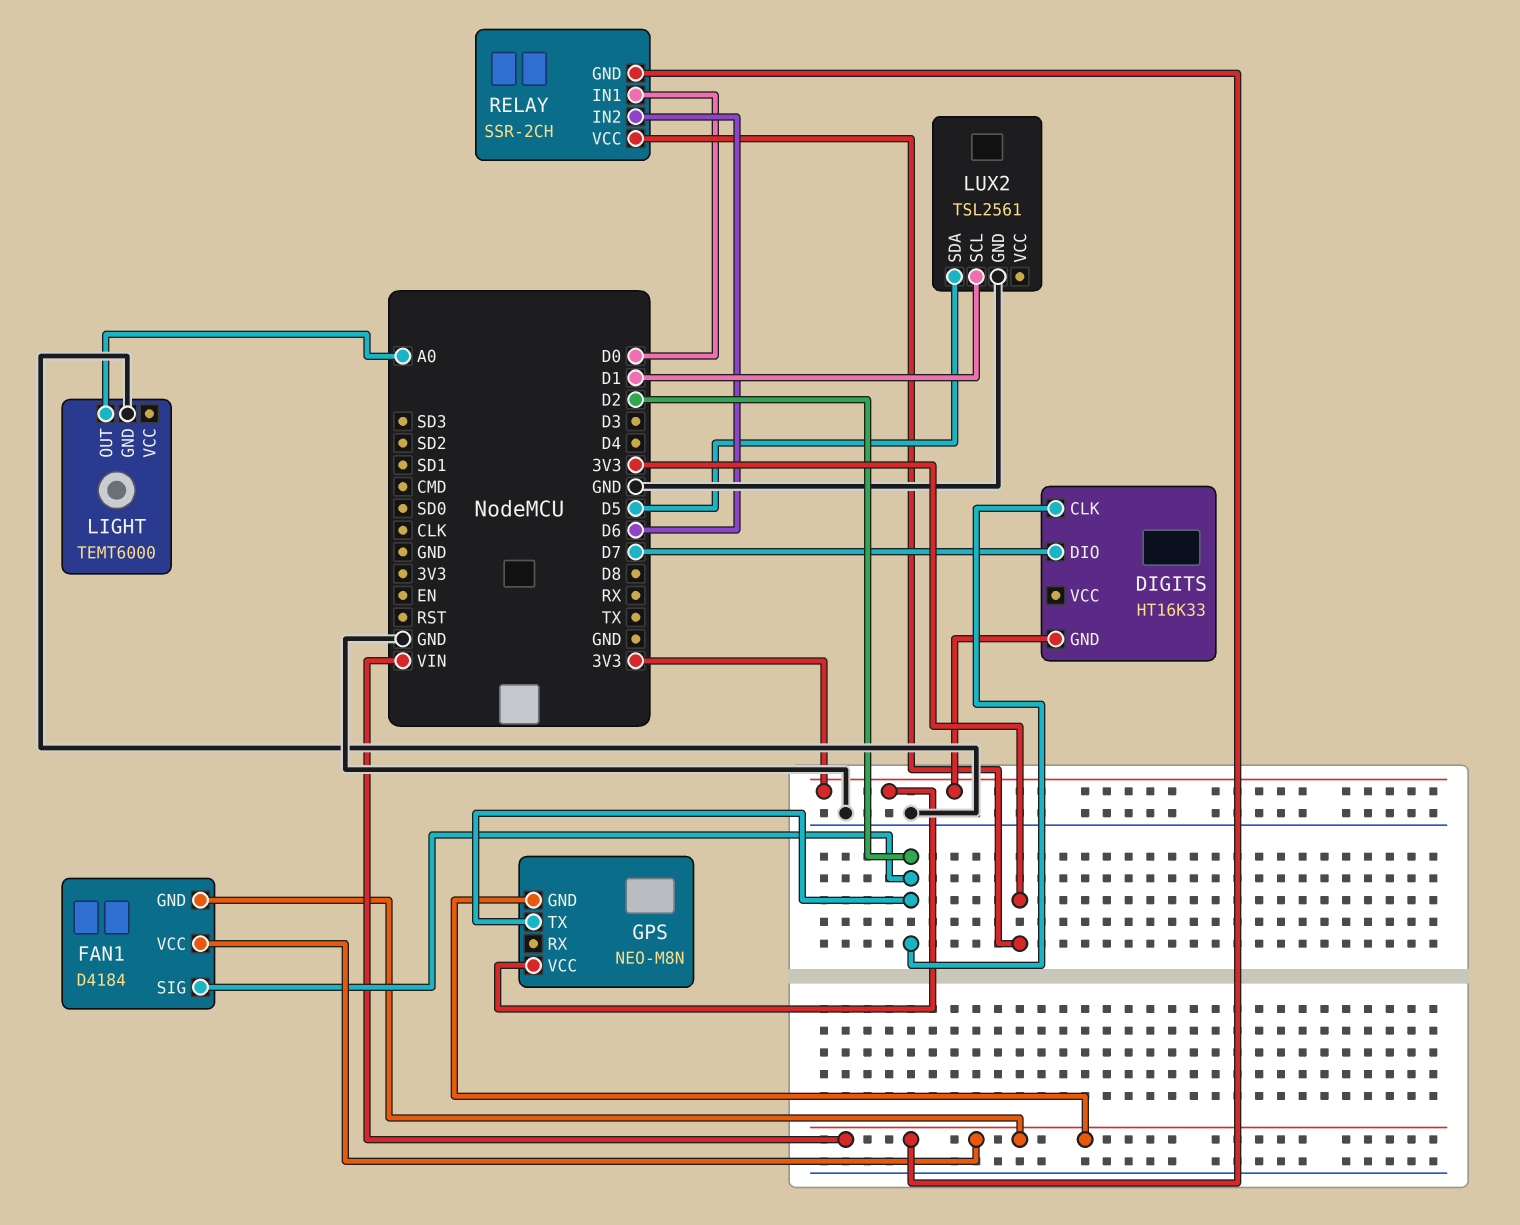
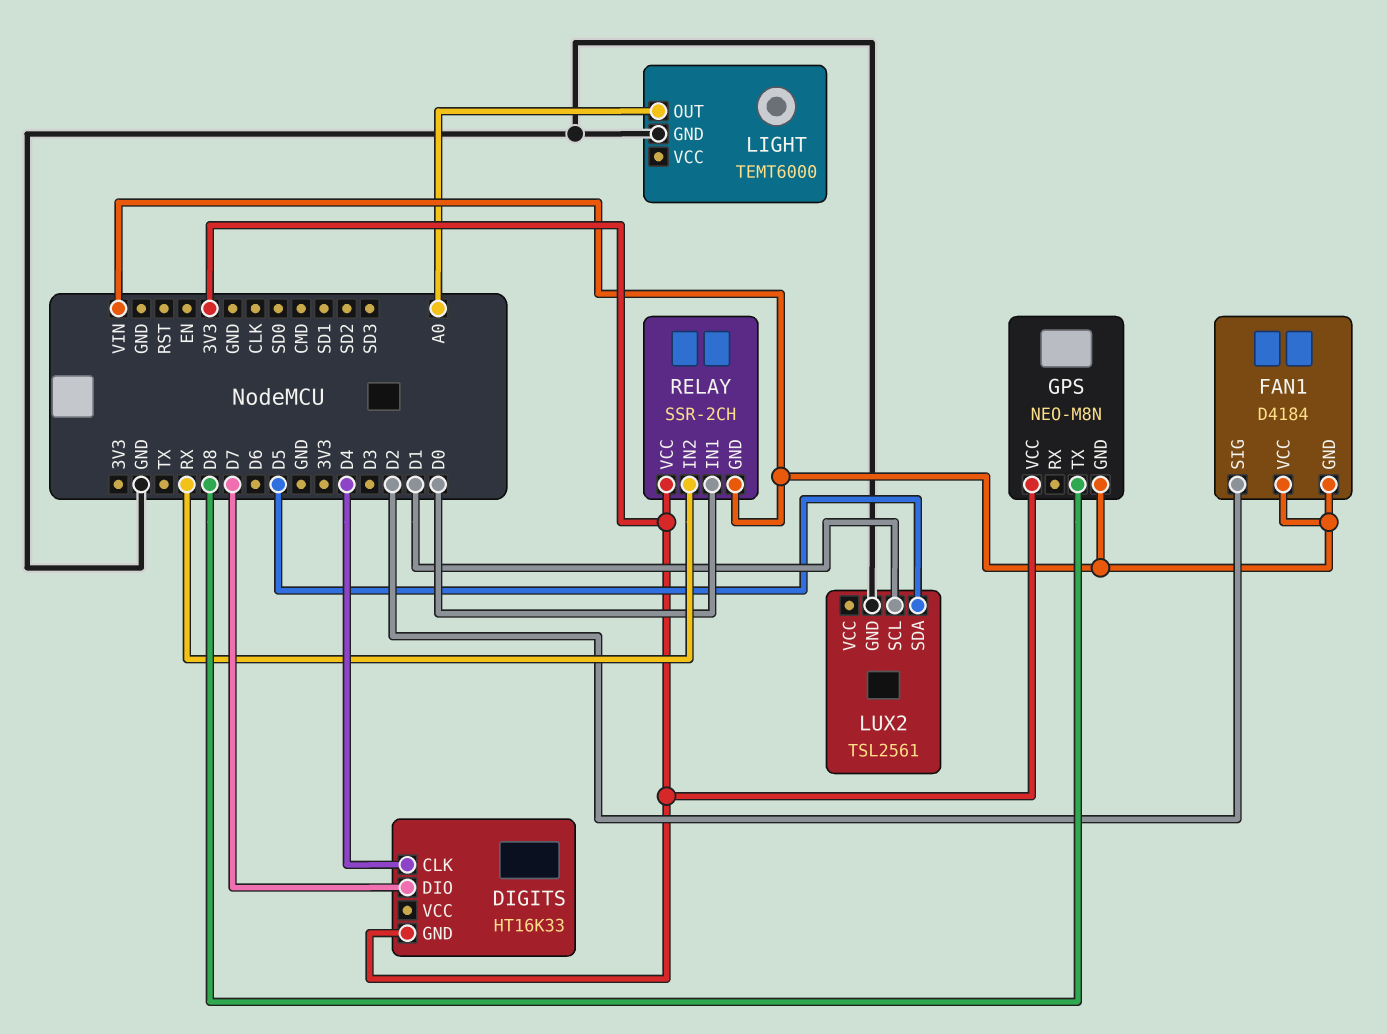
DIGITS pin CLK: D2 -> D4
GPS pin TX: D2 -> D8
RELAY pin IN2: D6 -> RX

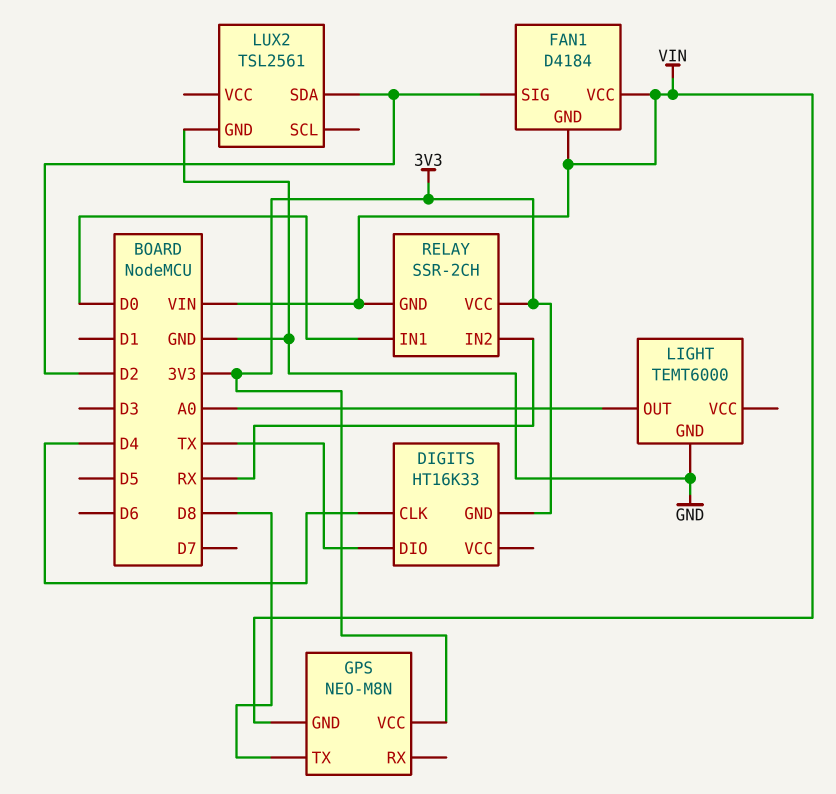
DIGITS pin DIO: D7 -> TX
LUX2 pin SCL: D1 -> none
LUX2 pin SDA: D5 -> D2

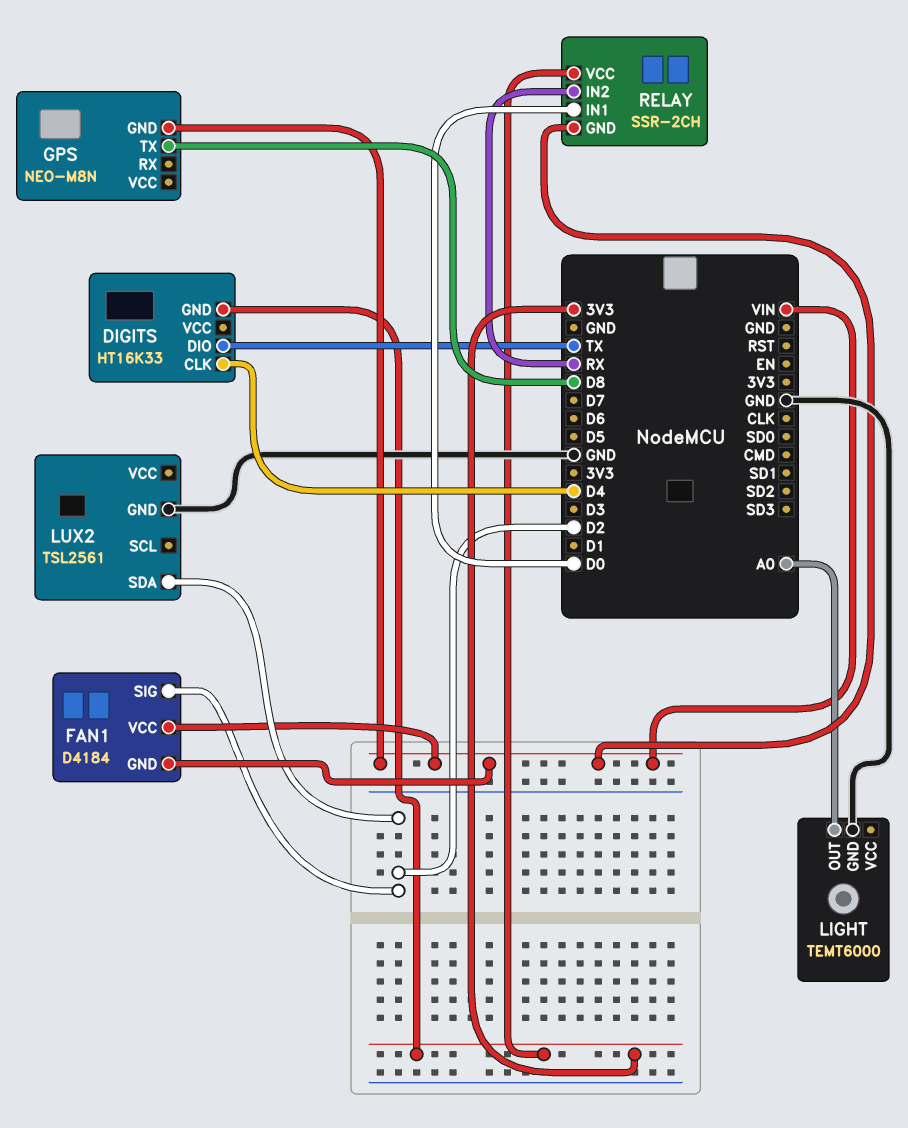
GPS pin VCC: 3V3 -> none

